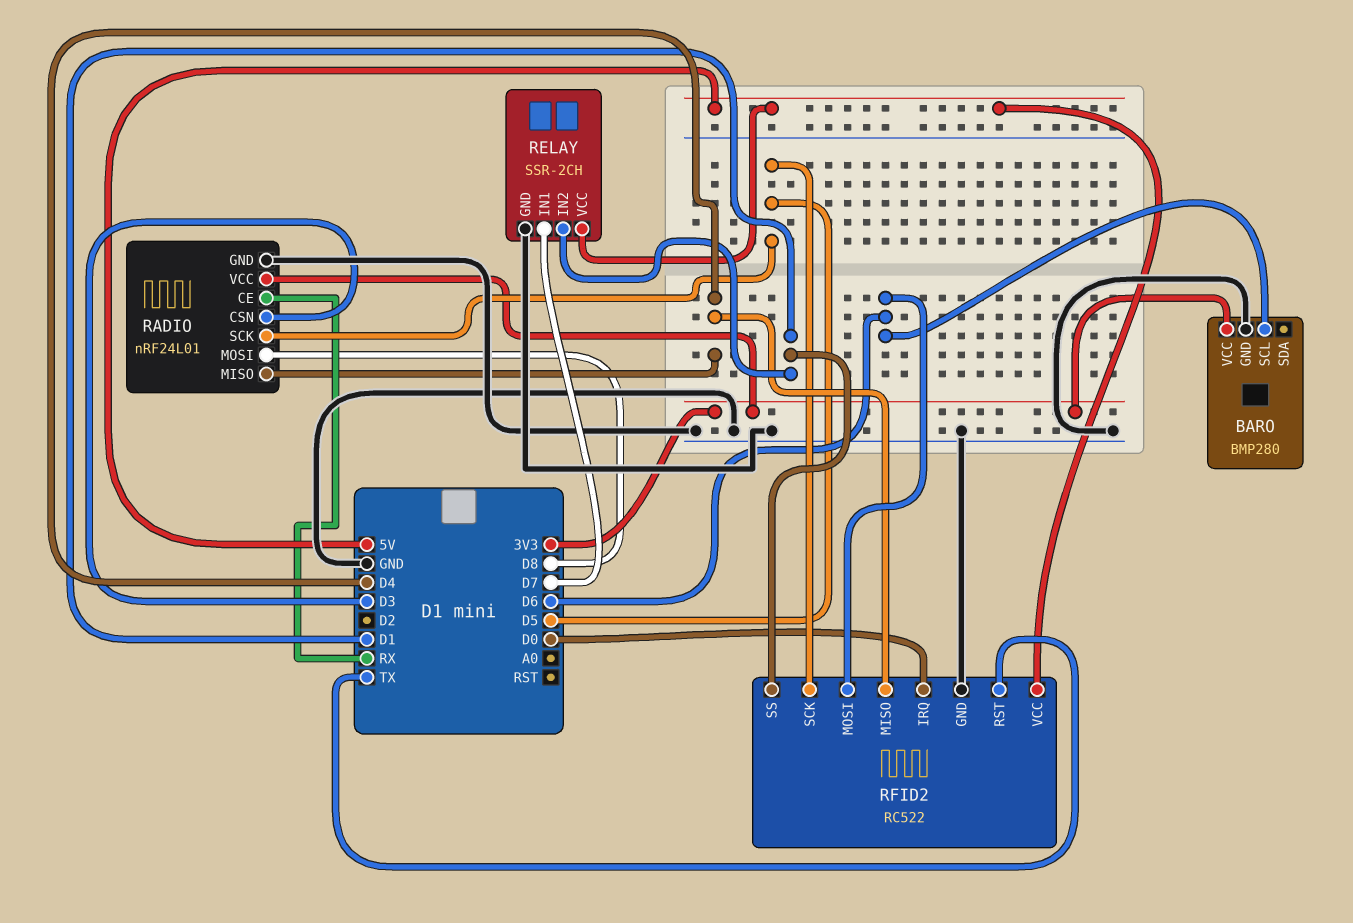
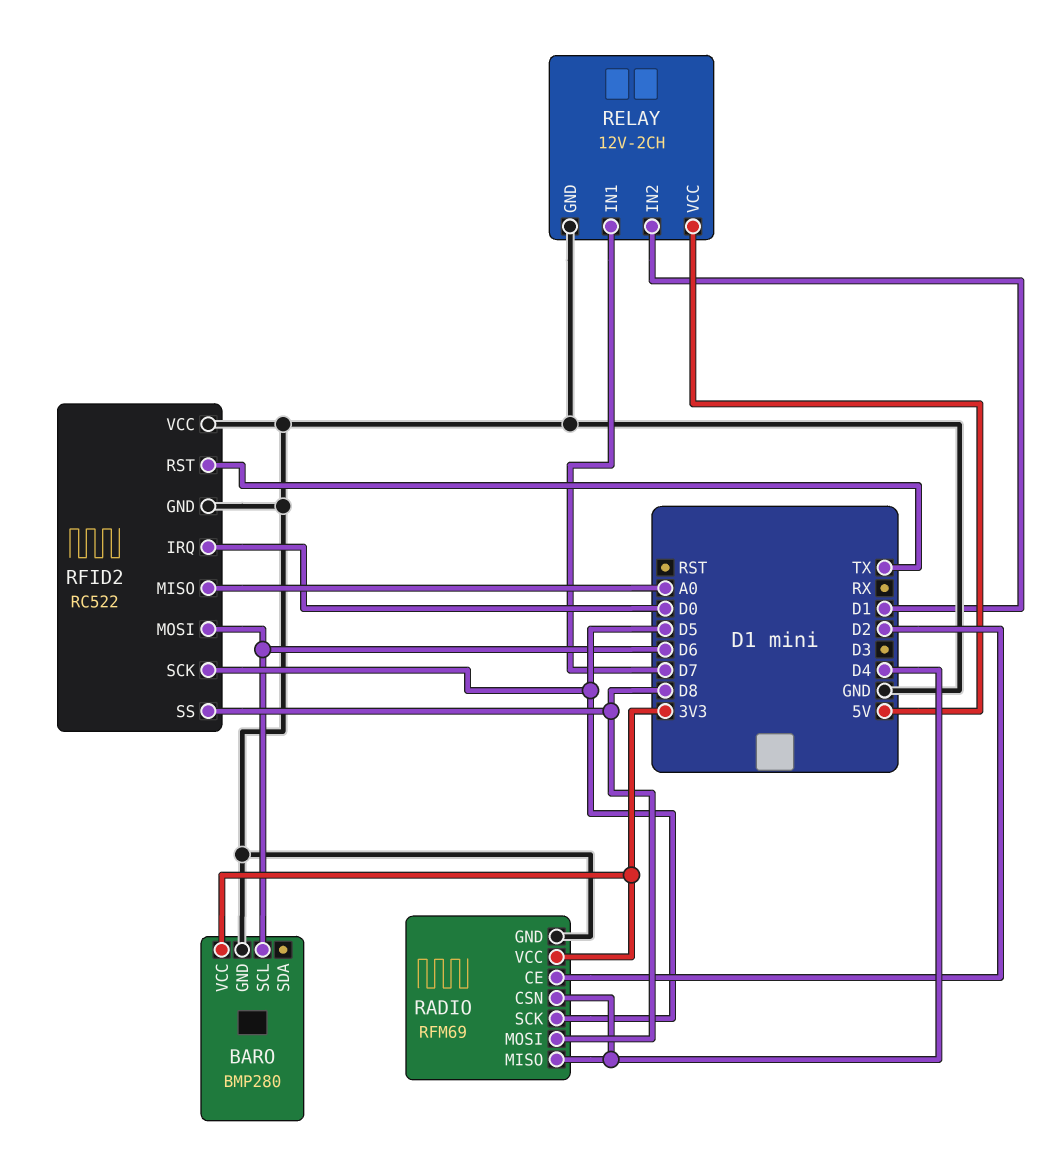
RADIO: nRF24L01 -> RFM69
RADIO pin CE: RX -> D2
RADIO pin CSN: D3 -> D4
RELAY: SSR-2CH -> 12V-2CH
RFID2 pin MISO: D4 -> A0
RFID2 pin SS: D1 -> D8
RFID2 pin VCC: 5V -> GND

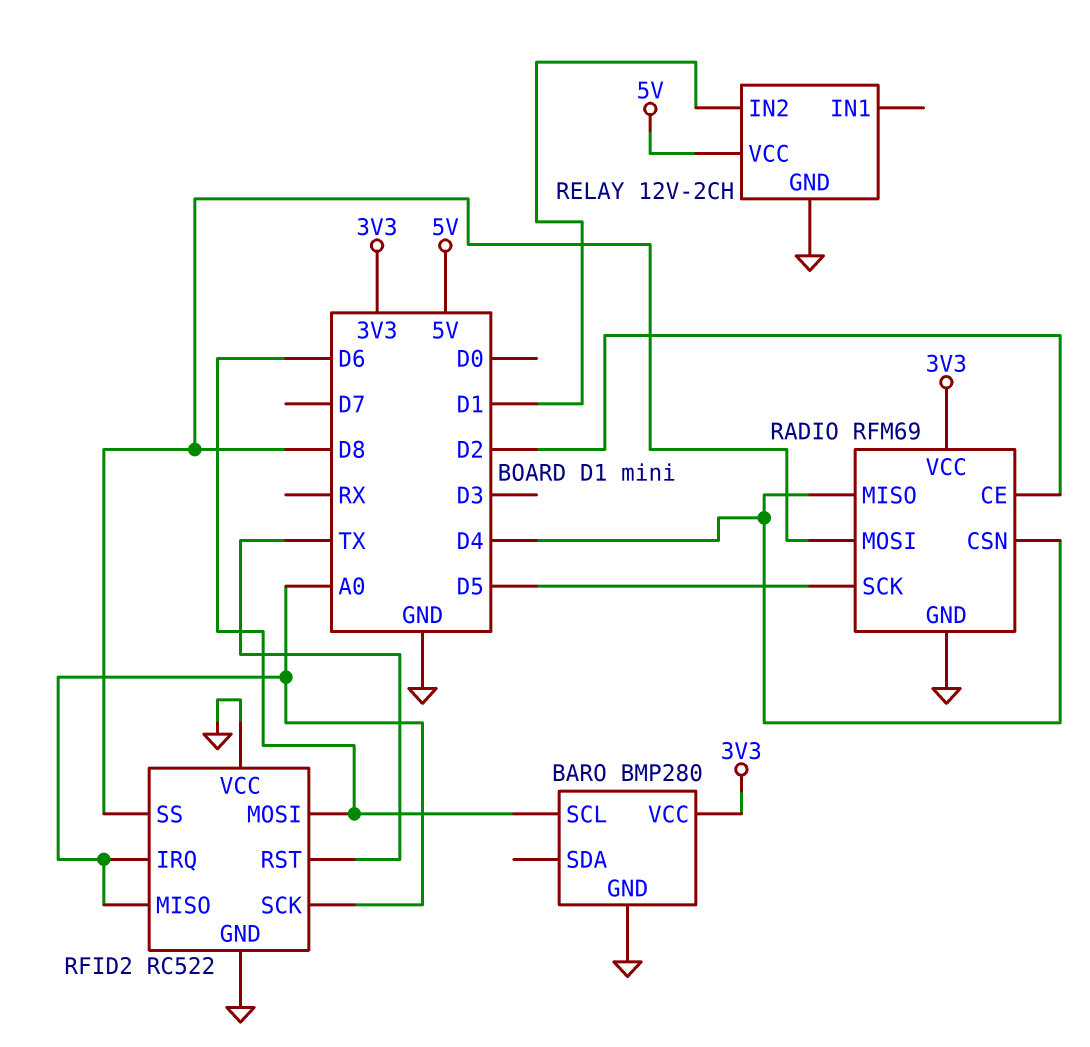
RELAY pin IN1: D7 -> none
RFID2 pin IRQ: D0 -> A0
RFID2 pin SCK: D5 -> A0

